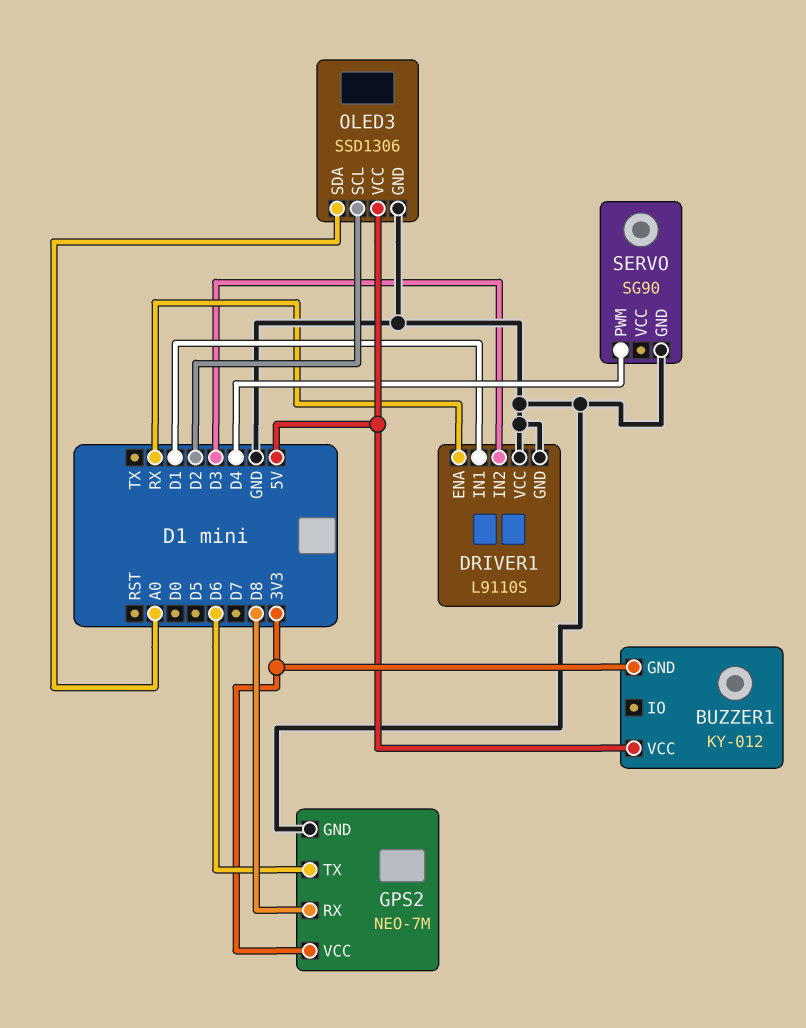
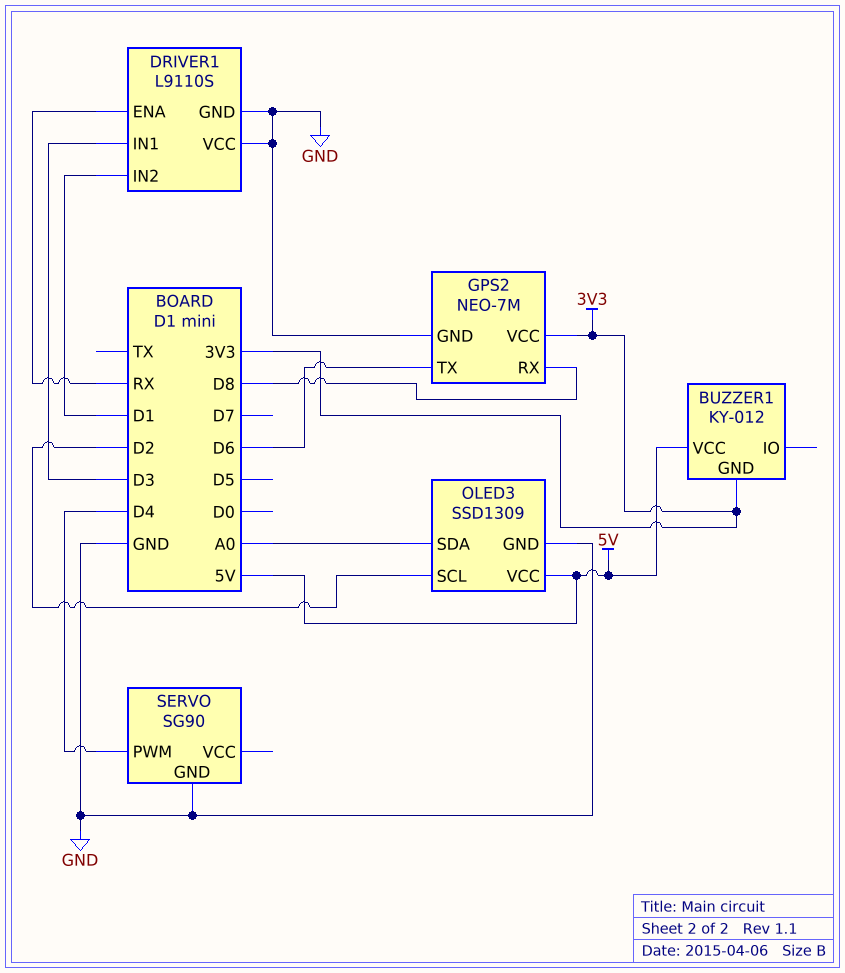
DRIVER1 pin IN1: D1 -> D3
DRIVER1 pin IN2: D3 -> D1
OLED3: SSD1306 -> SSD1309

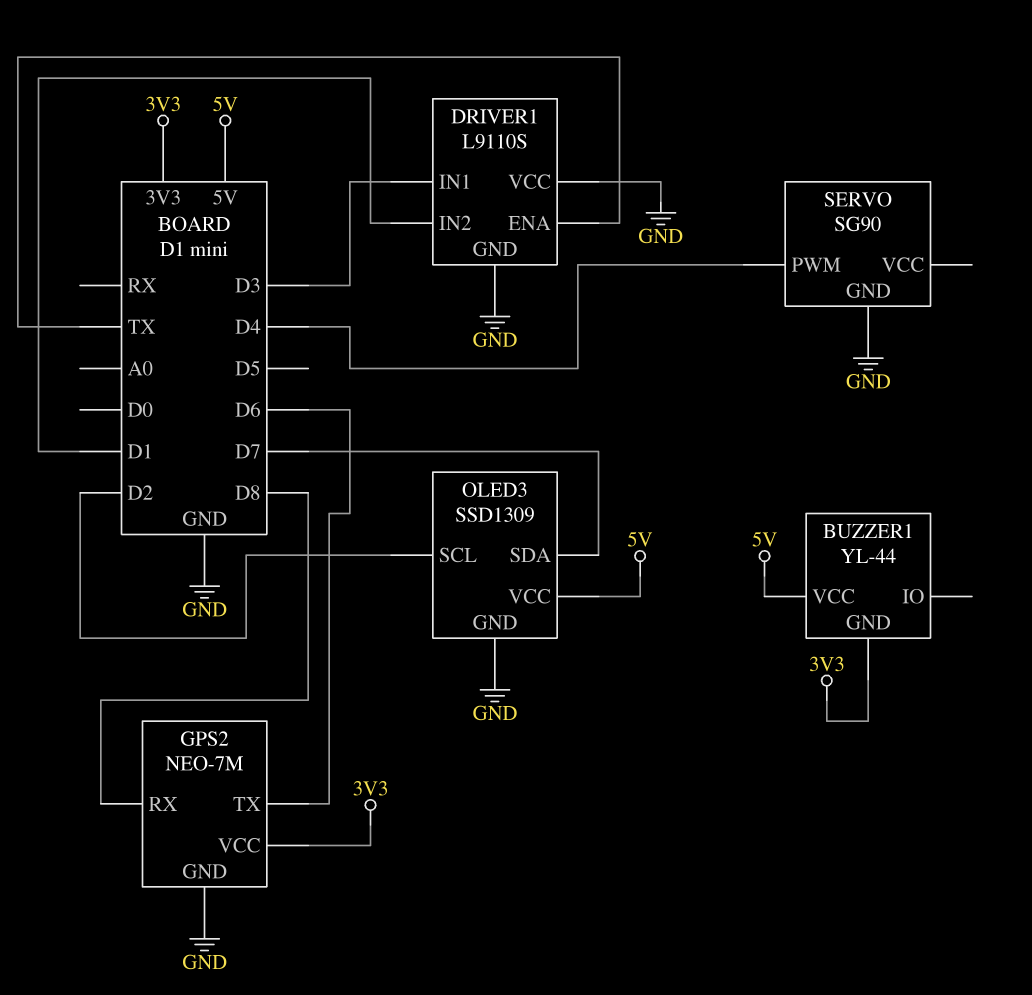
BUZZER1: KY-012 -> YL-44
DRIVER1 pin ENA: RX -> TX
OLED3 pin SDA: A0 -> D7

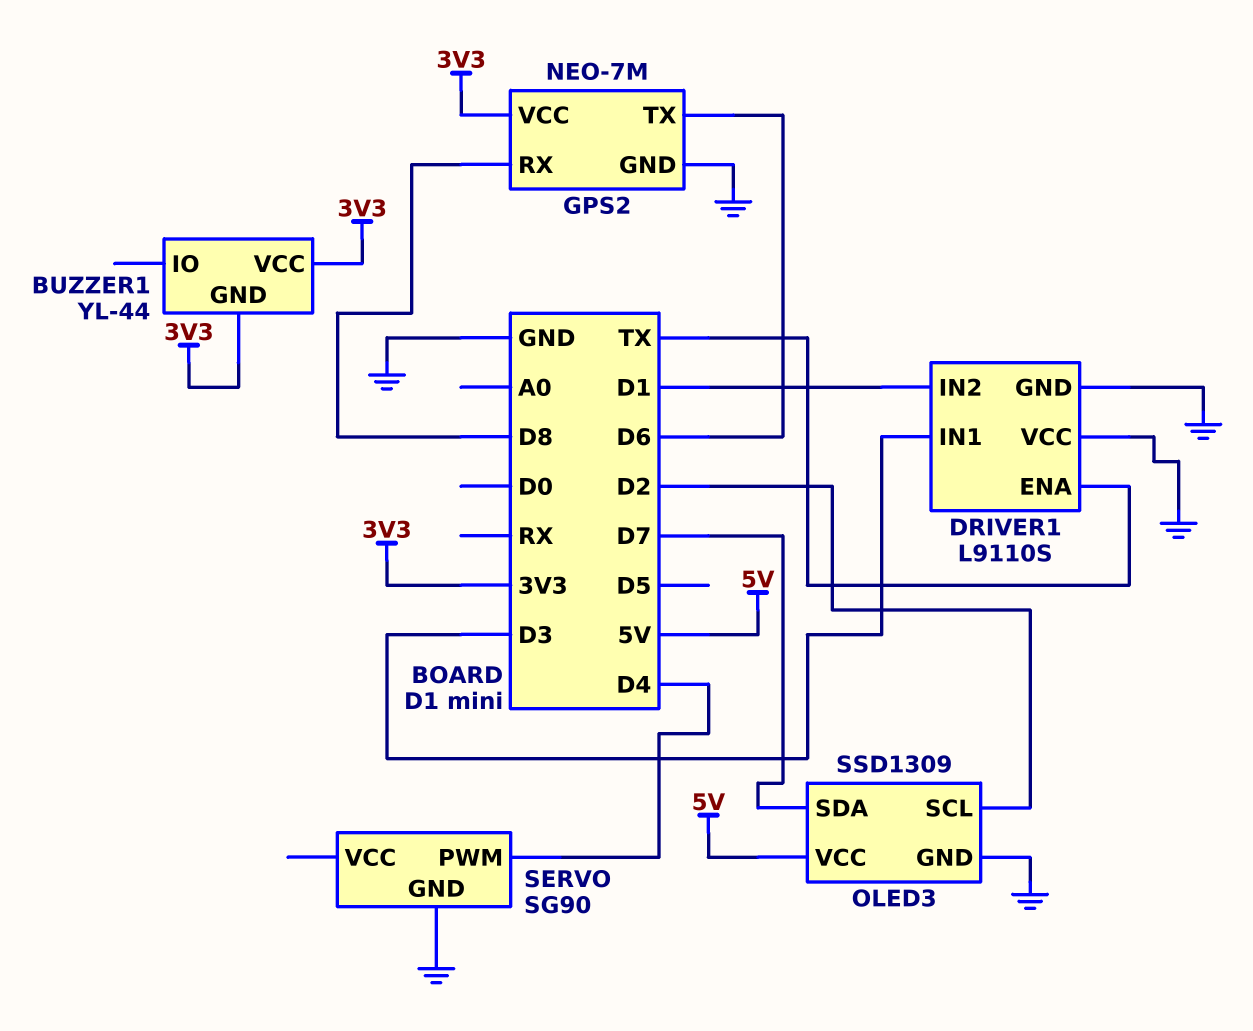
BUZZER1 pin VCC: 5V -> 3V3

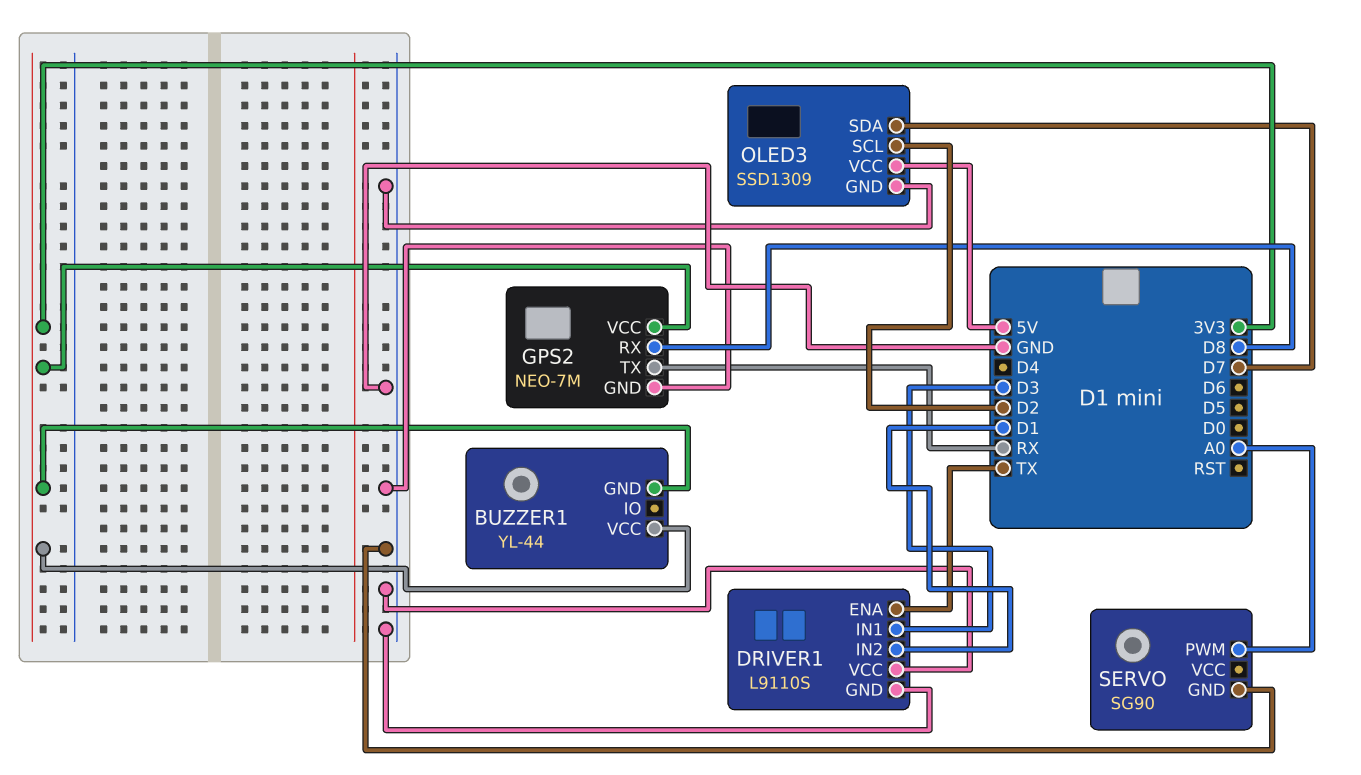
GPS2 pin TX: D6 -> RX
SERVO pin PWM: D4 -> A0

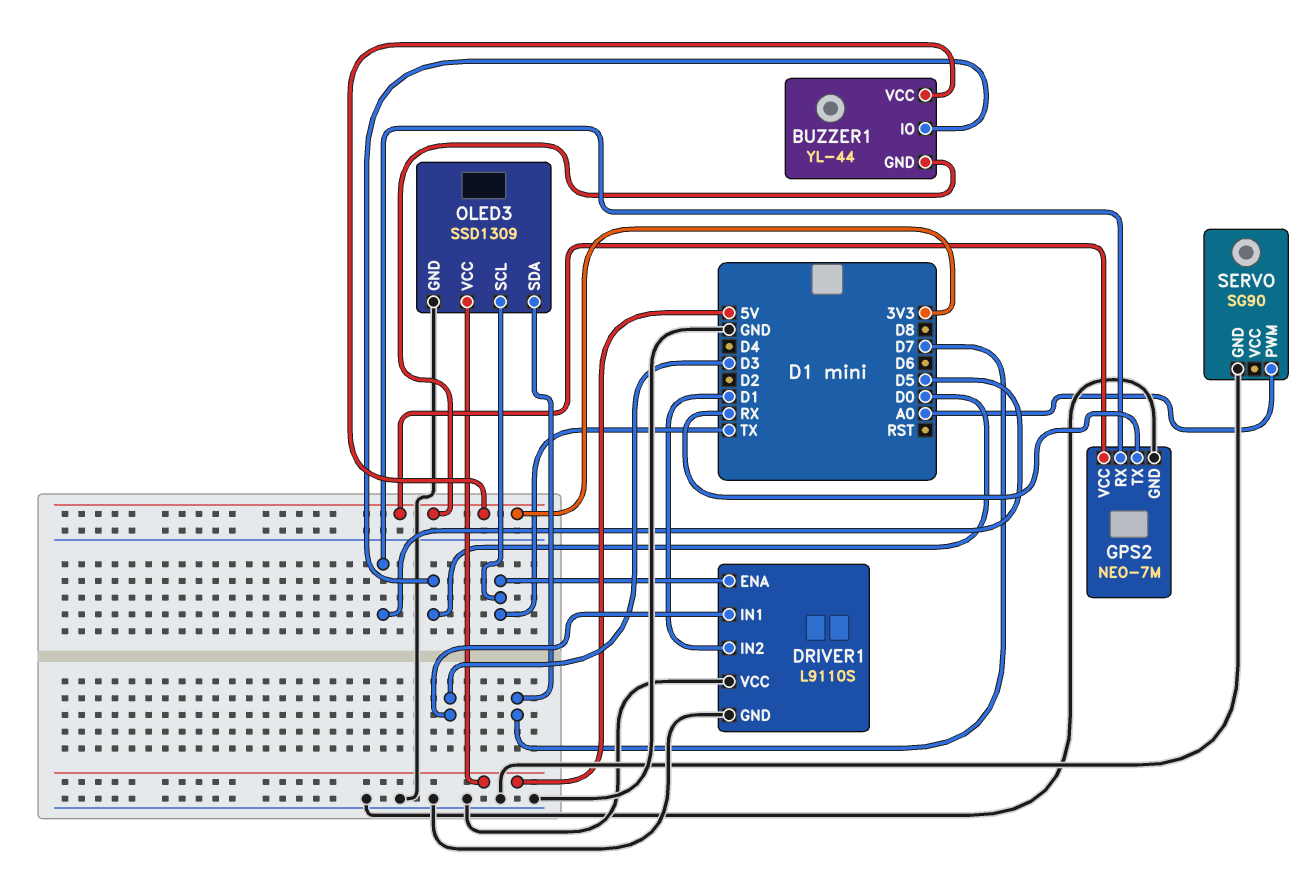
BUZZER1 pin IO: none -> D0
GPS2 pin RX: D8 -> D5
OLED3 pin SCL: D2 -> TX

